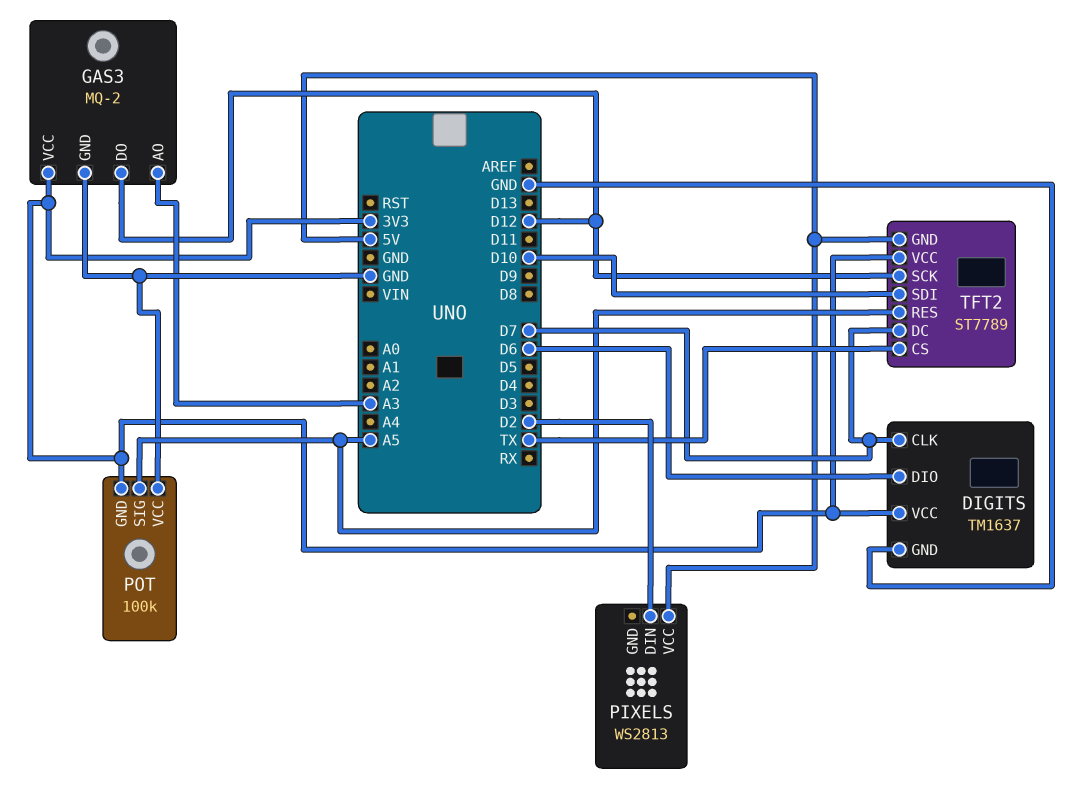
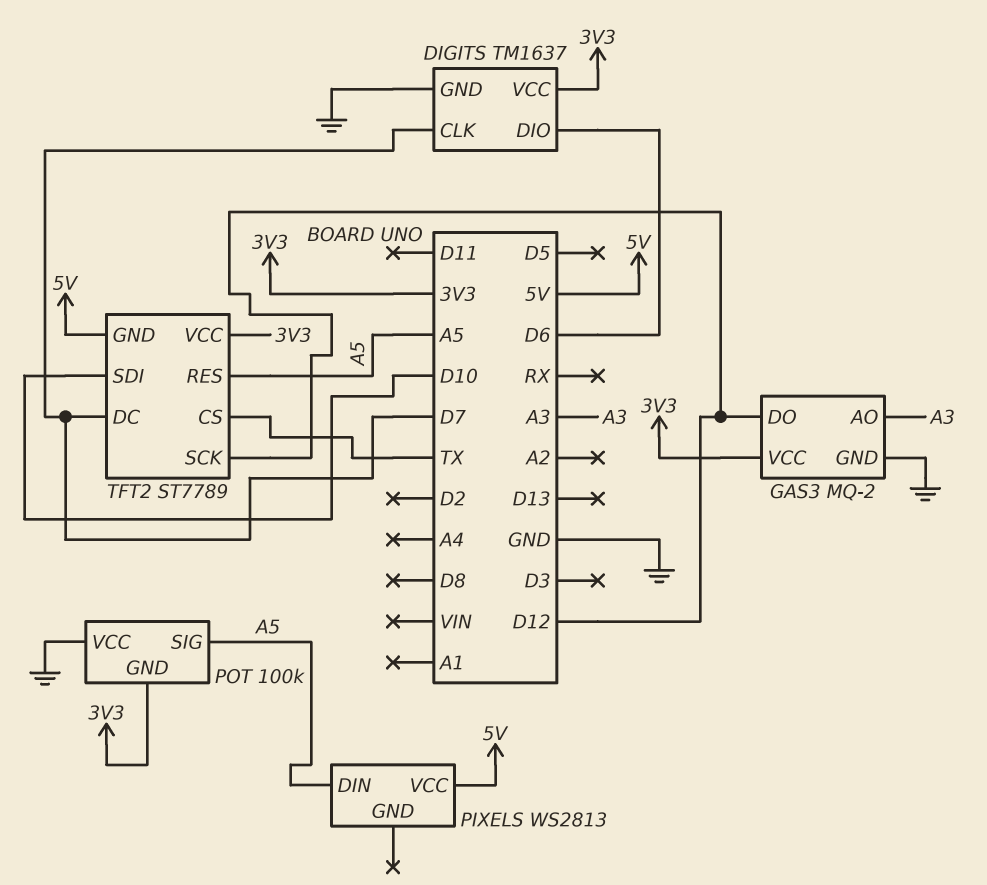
PIXELS pin DIN: D2 -> A5

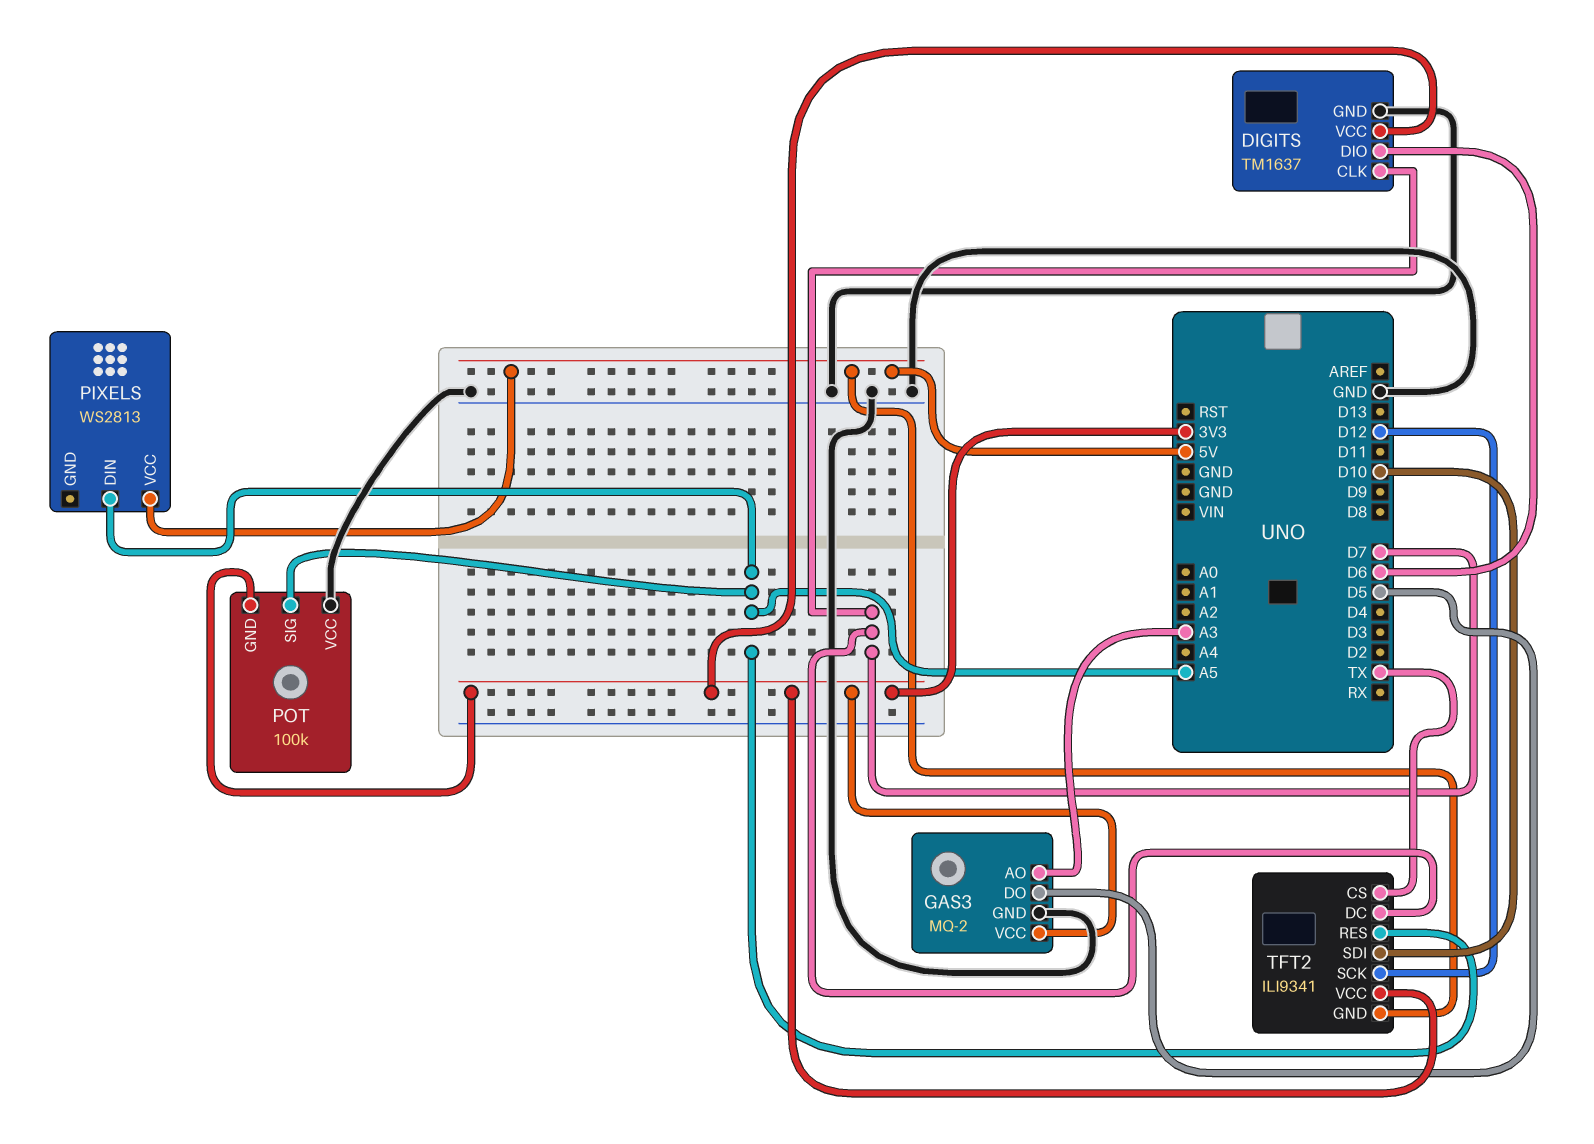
GAS3 pin DO: D12 -> D5
TFT2: ST7789 -> ILI9341

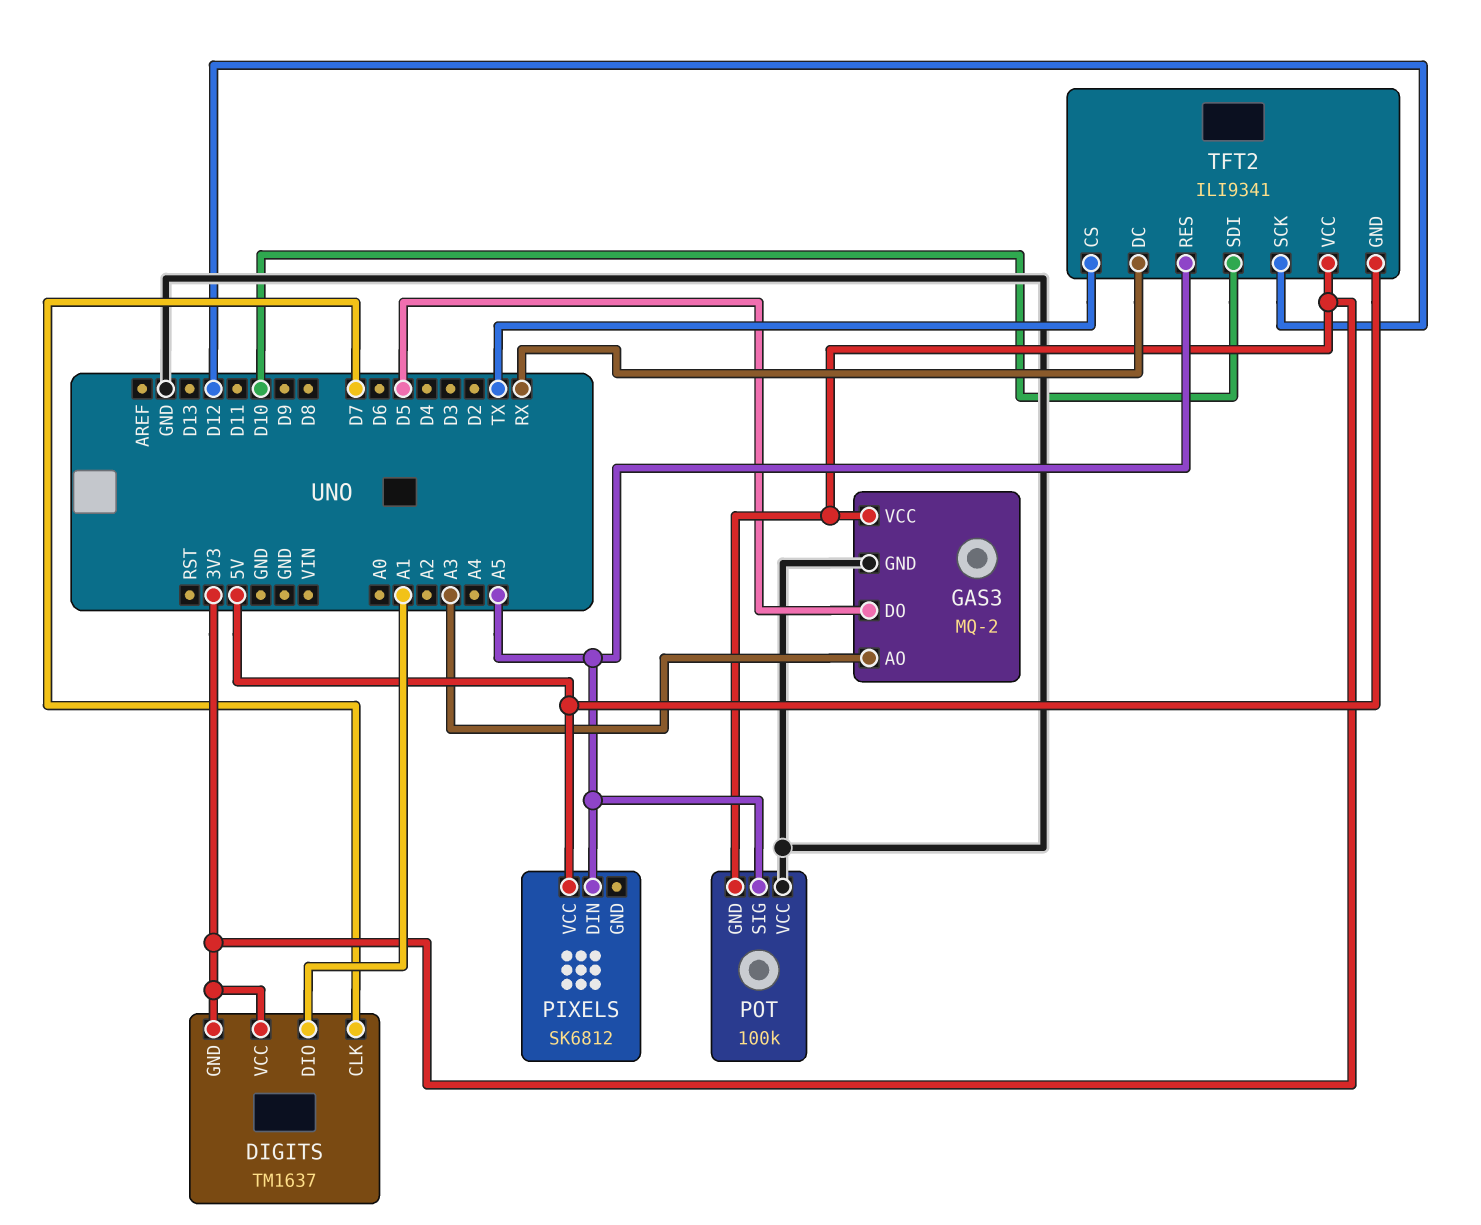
DIGITS pin DIO: D6 -> A1
DIGITS pin GND: GND -> 3V3
PIXELS: WS2813 -> SK6812
TFT2 pin DC: D7 -> RX

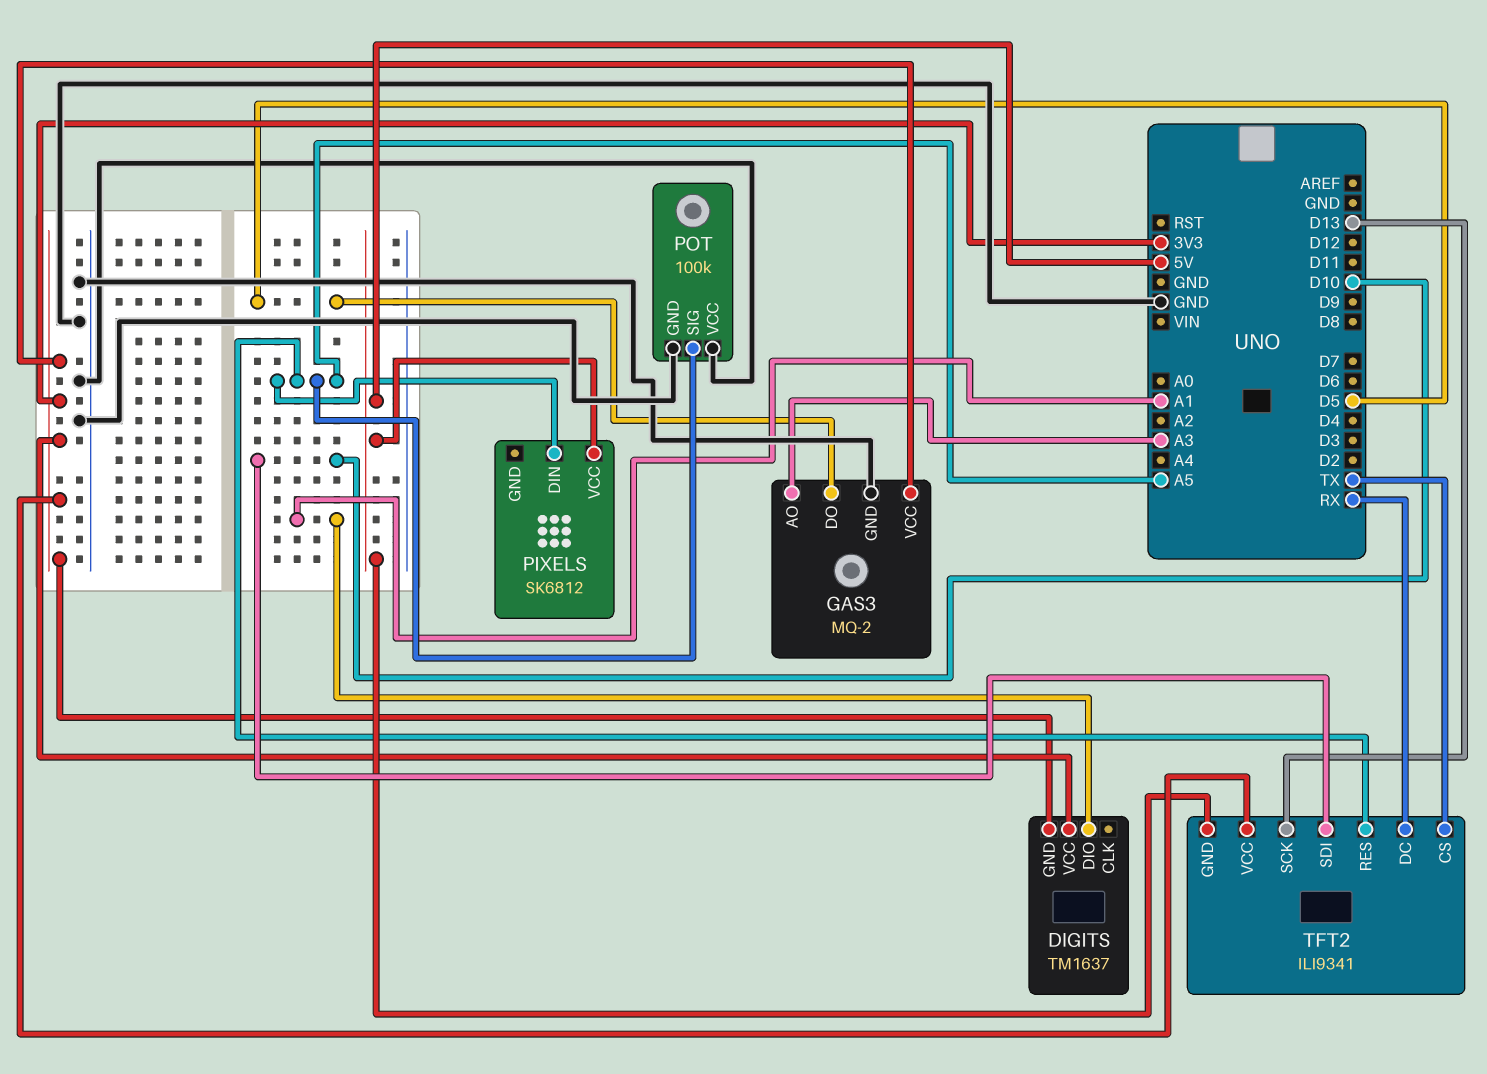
DIGITS pin CLK: D7 -> none
POT pin GND: 3V3 -> GND
TFT2 pin SCK: D12 -> D13

